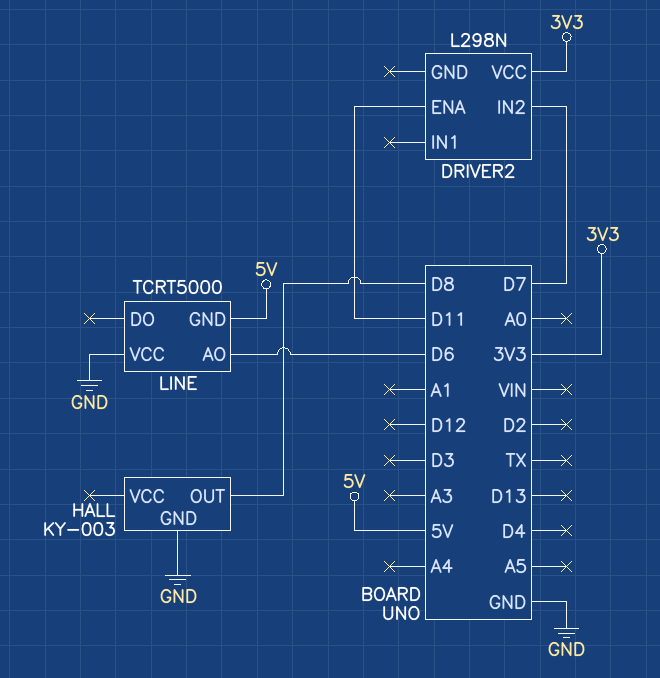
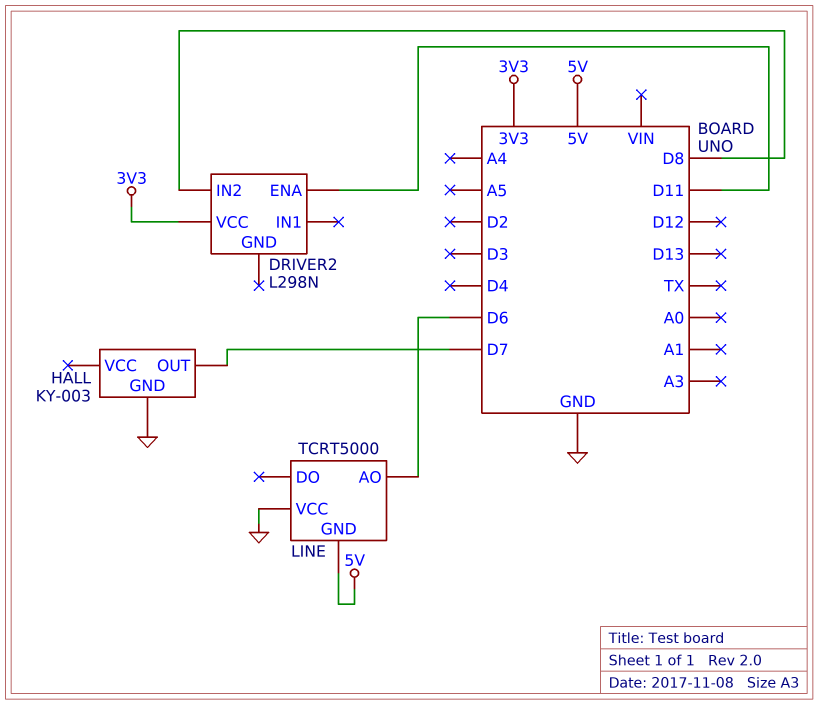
DRIVER2 pin IN2: D7 -> D8
HALL pin OUT: D8 -> D7

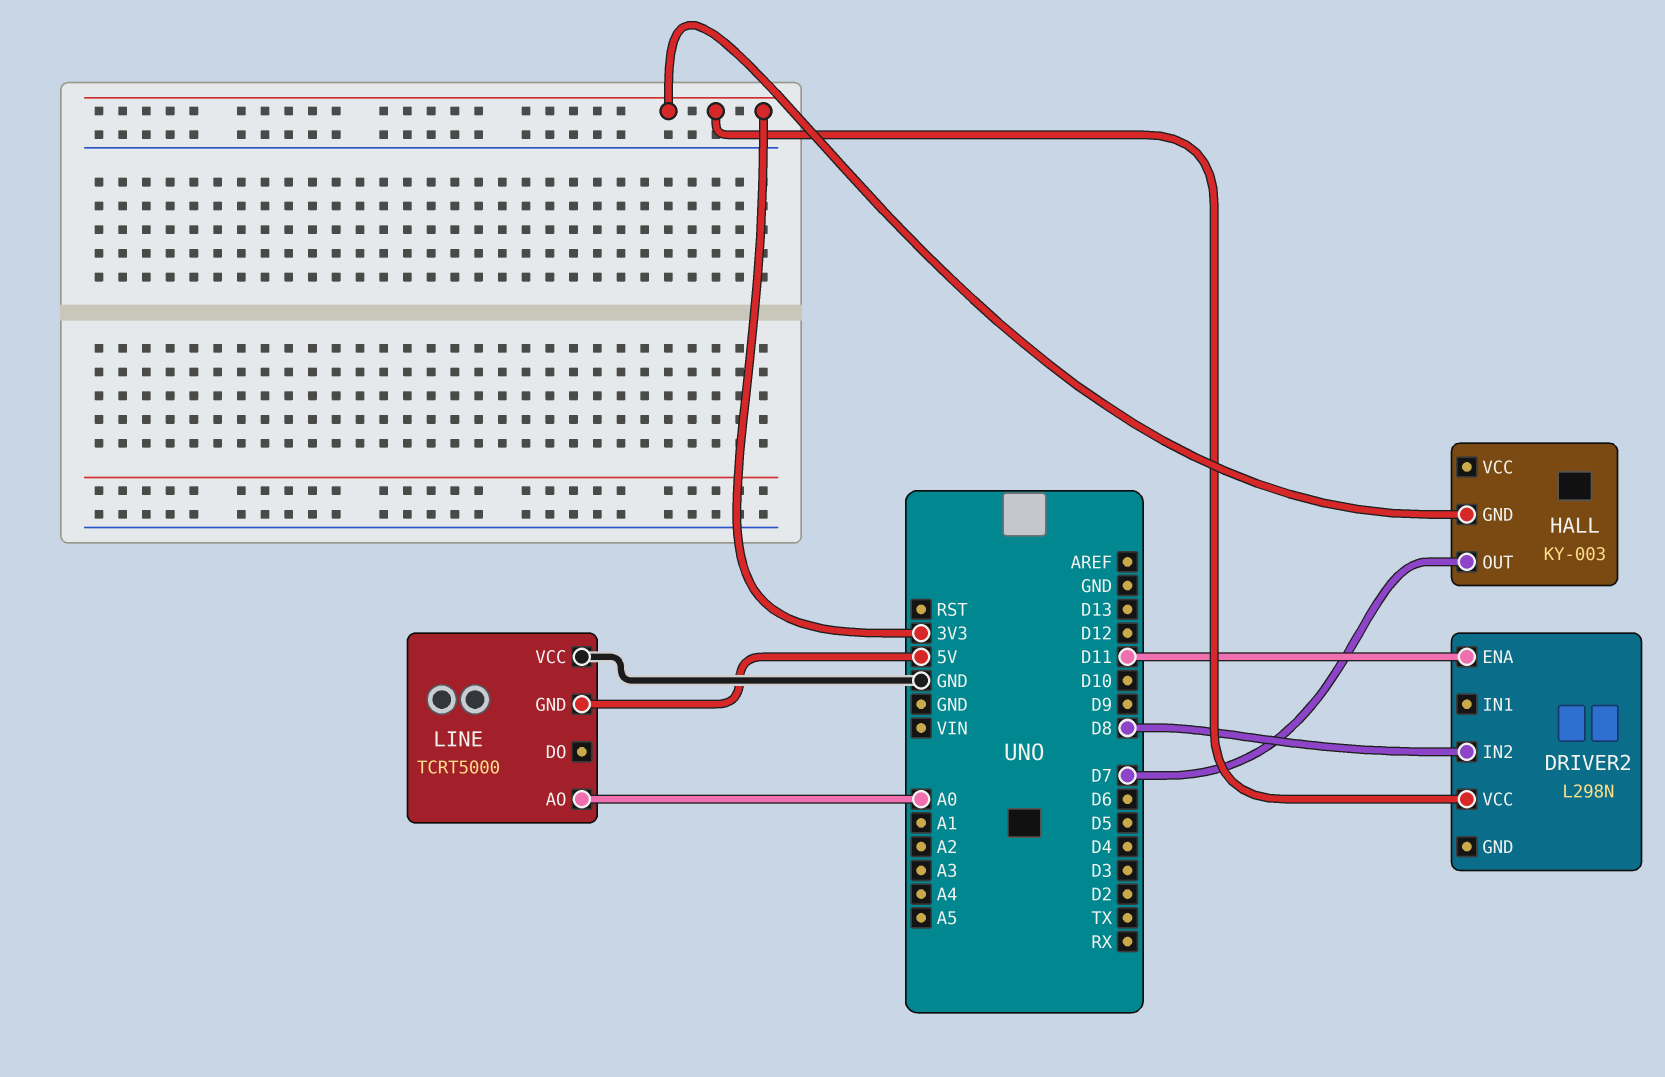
HALL pin GND: GND -> 3V3
LINE pin AO: D6 -> A0

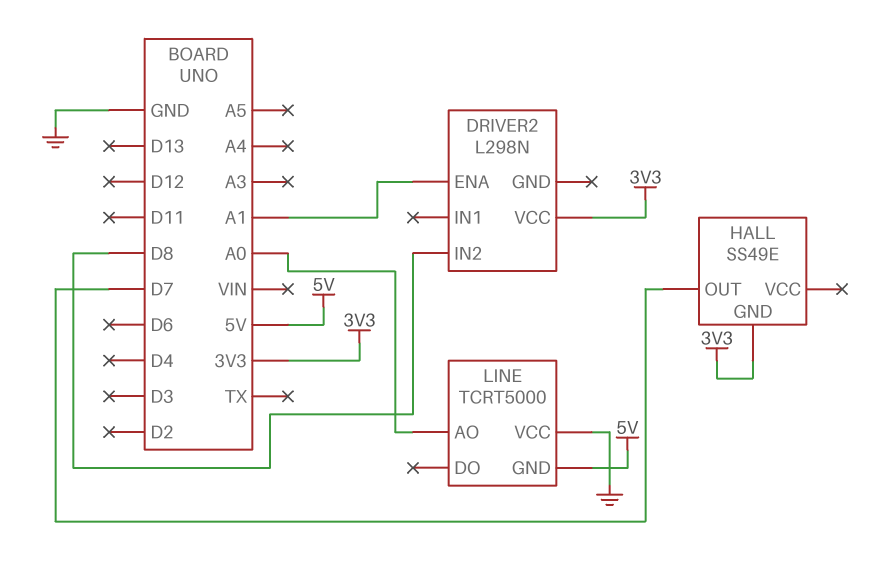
DRIVER2 pin ENA: D11 -> A1
HALL: KY-003 -> SS49E

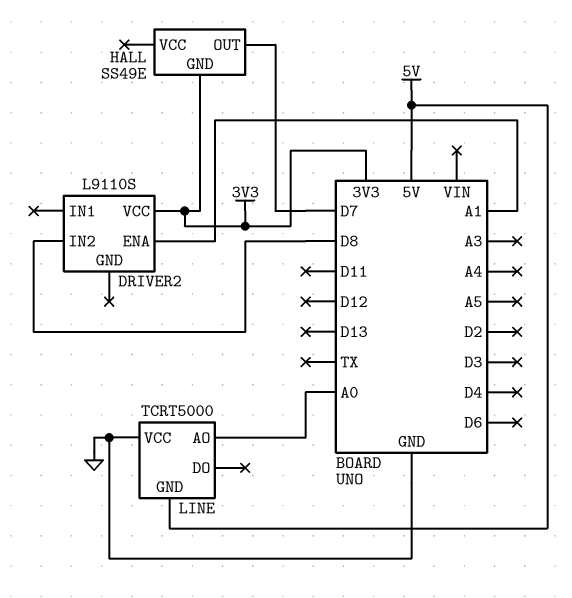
DRIVER2: L298N -> L9110S

